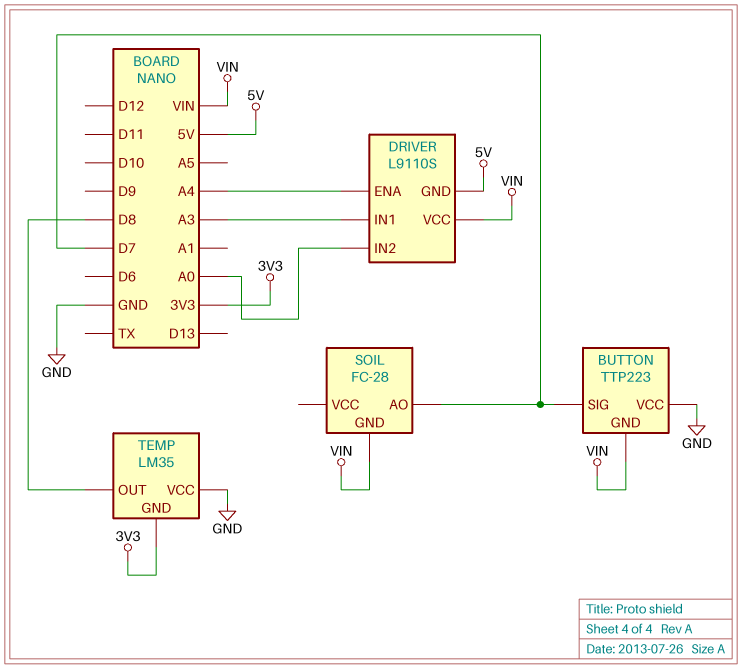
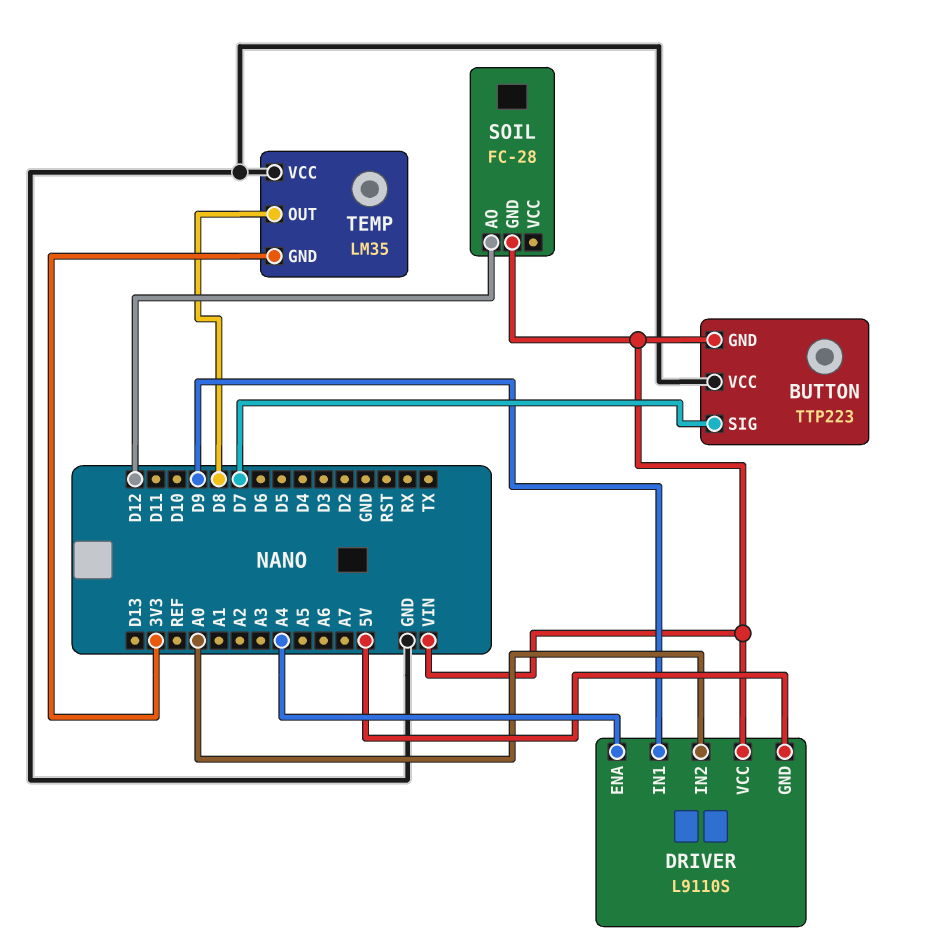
DRIVER pin IN1: A3 -> D9
SOIL pin AO: D7 -> D12

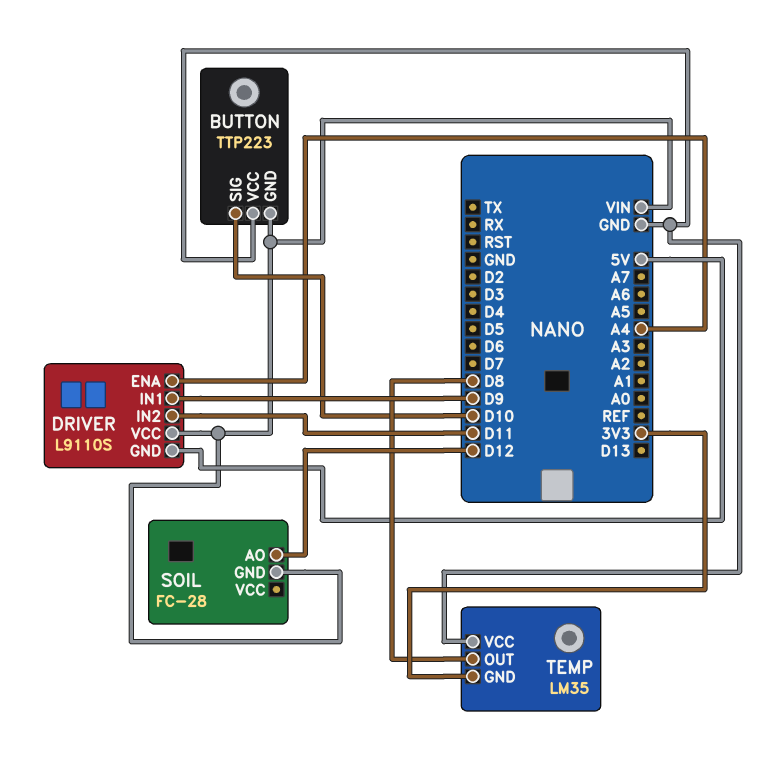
BUTTON pin SIG: D7 -> D10
DRIVER pin IN2: A0 -> D11

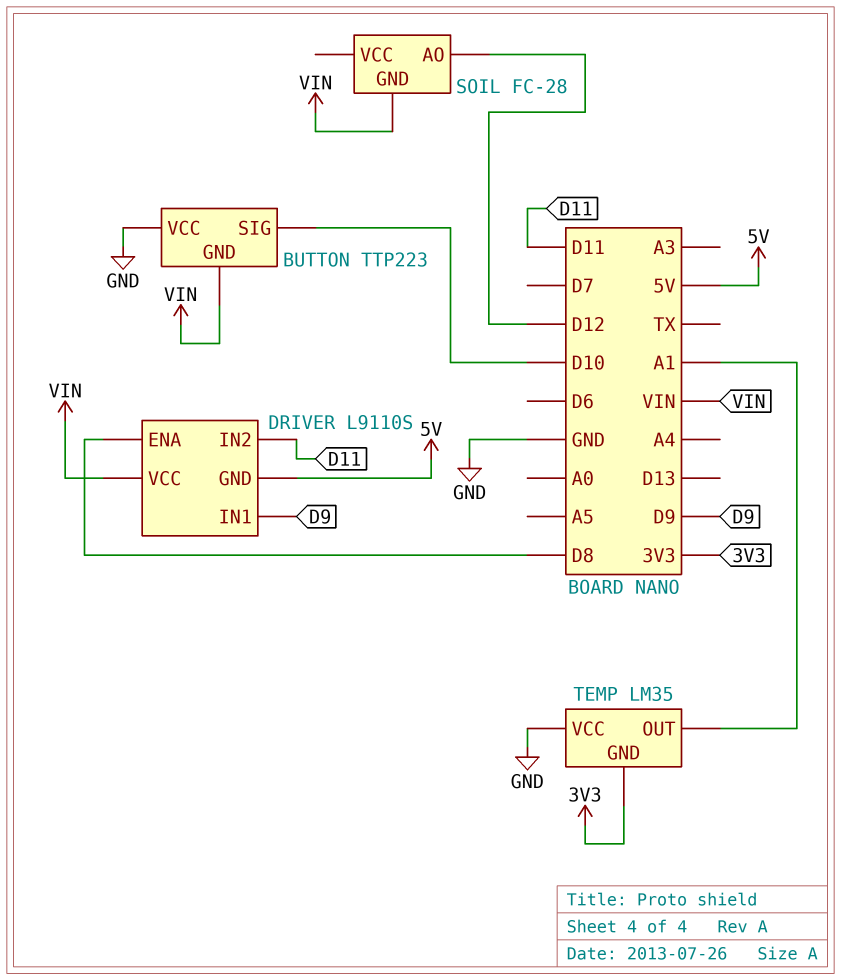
DRIVER pin ENA: A4 -> D8
TEMP pin OUT: D8 -> A1

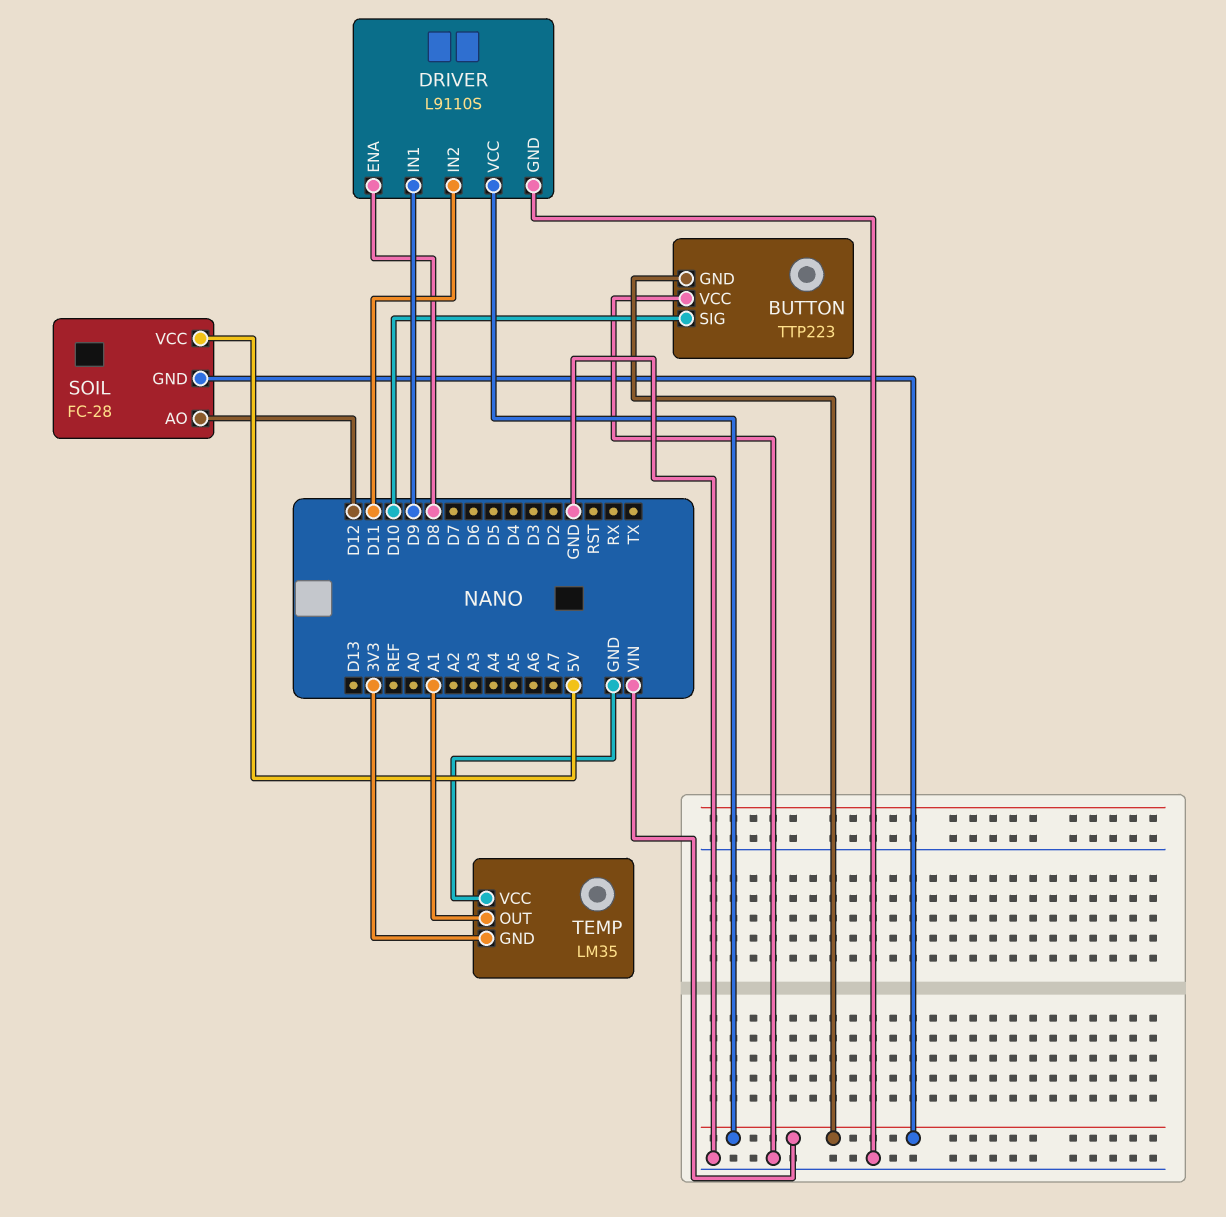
DRIVER pin GND: 5V -> GND
SOIL pin VCC: none -> 5V

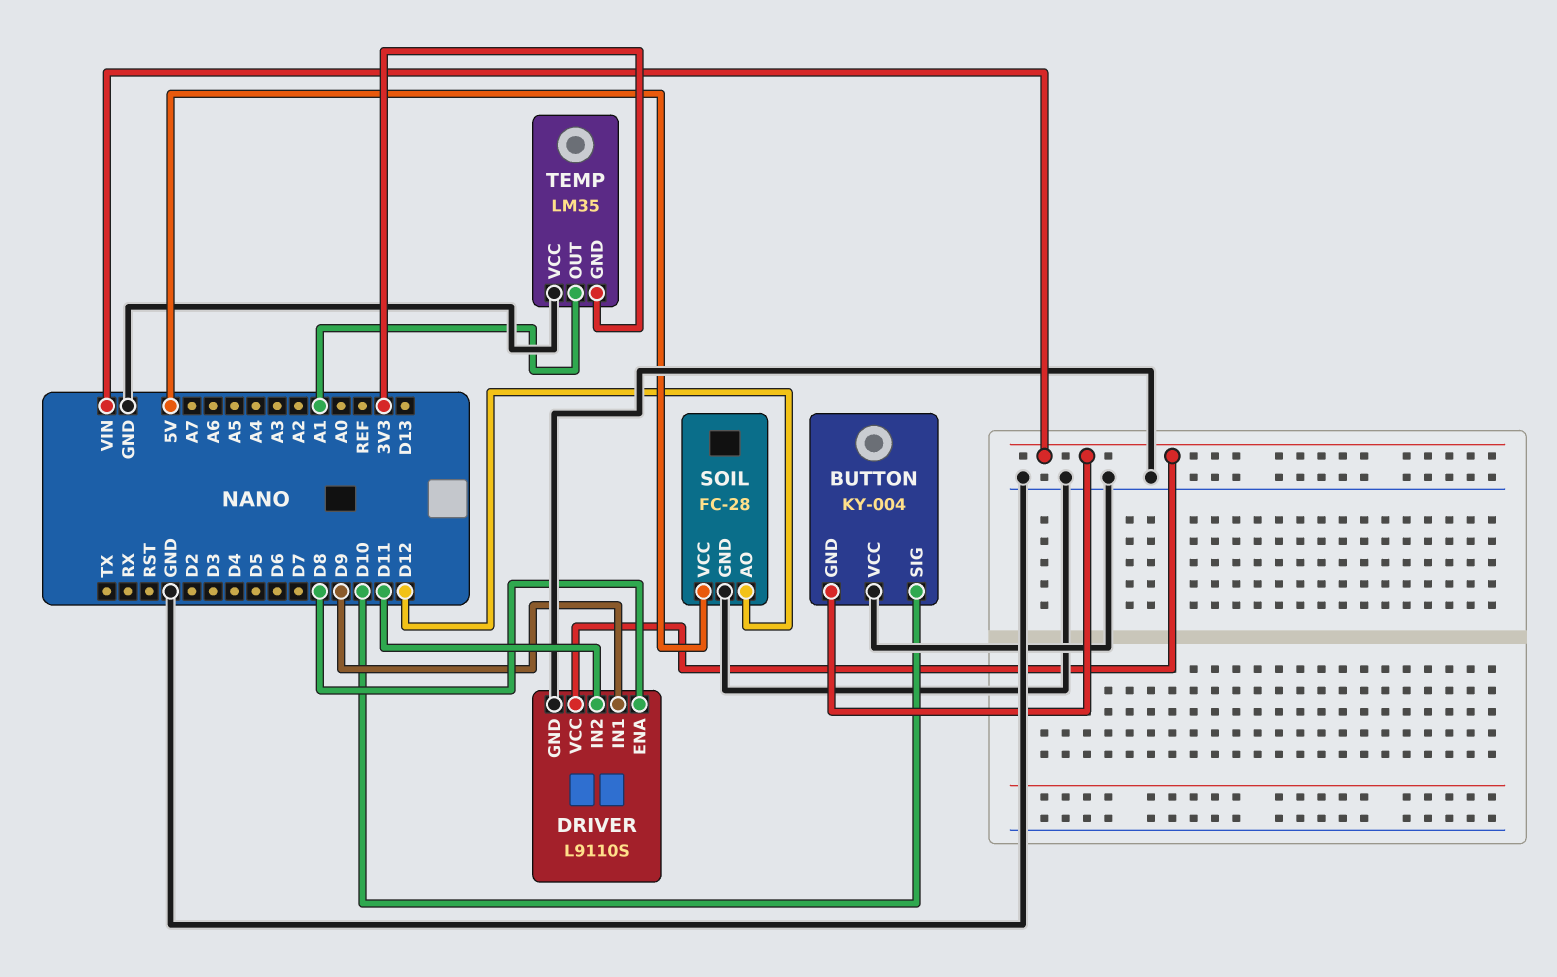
BUTTON: TTP223 -> KY-004
SOIL pin GND: VIN -> GND

